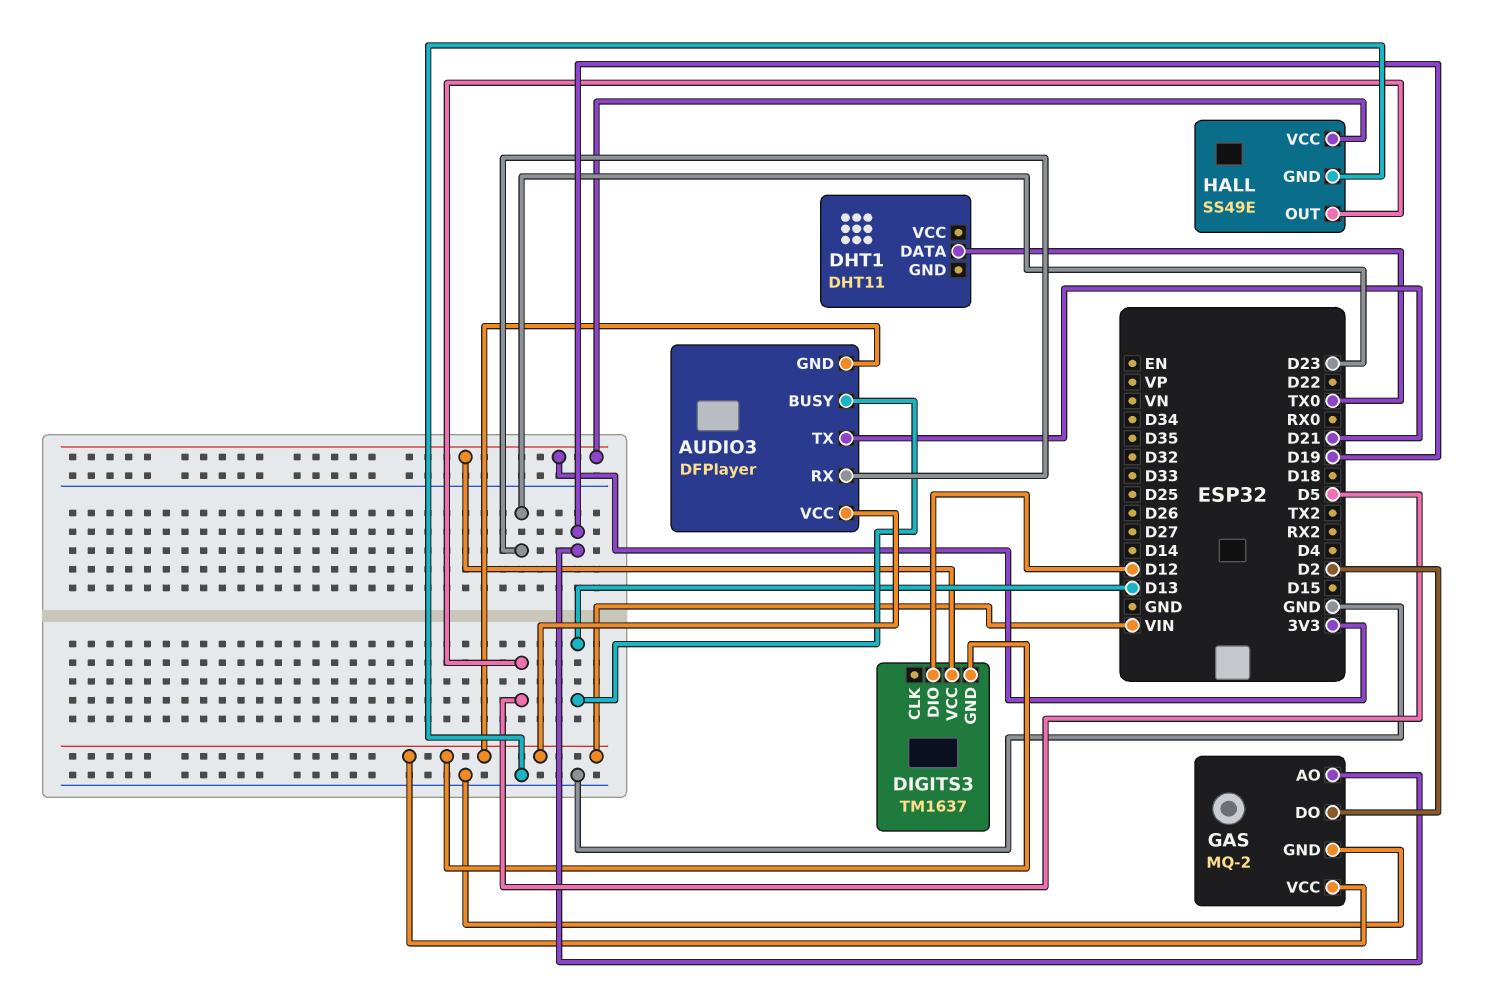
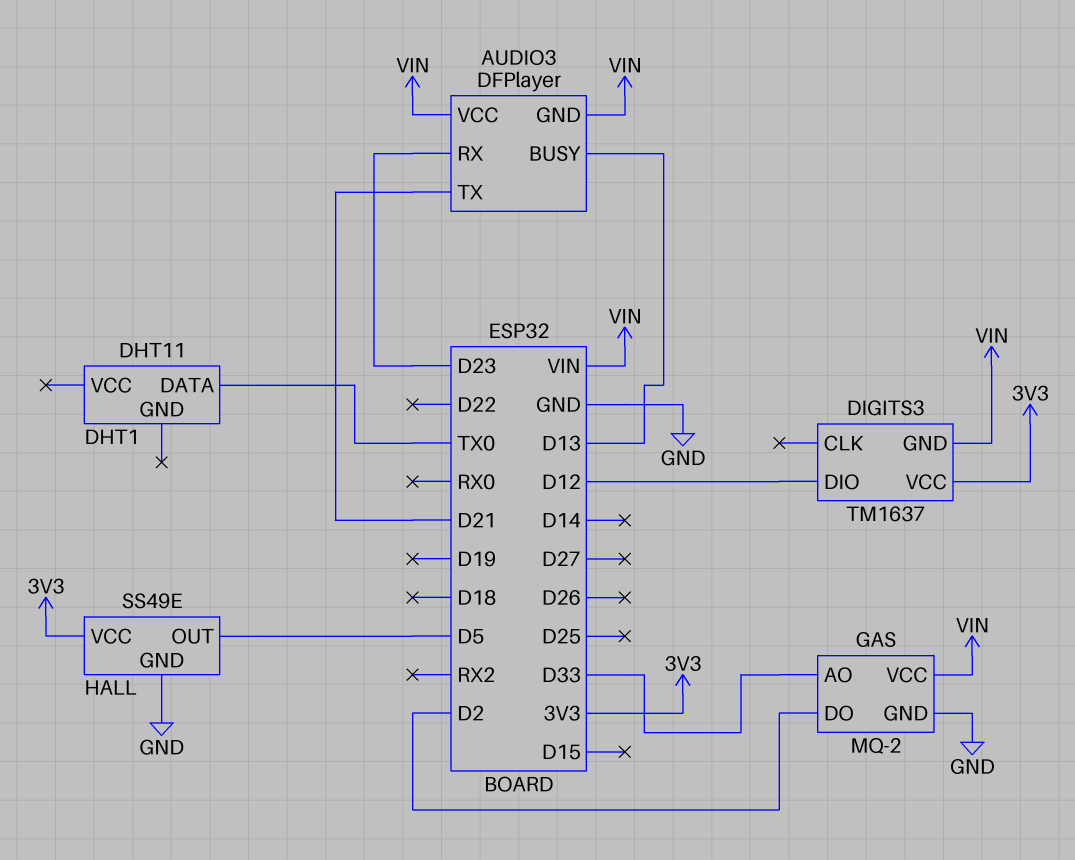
GAS pin AO: D19 -> D33

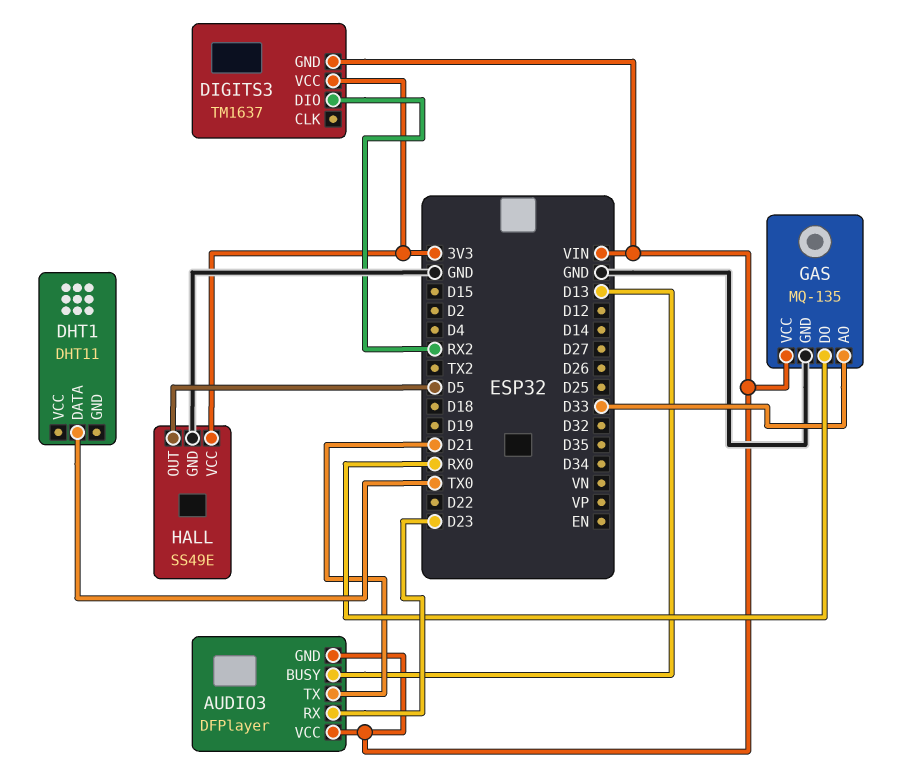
DIGITS3 pin DIO: D12 -> RX2
GAS: MQ-2 -> MQ-135
GAS pin DO: D2 -> RX0

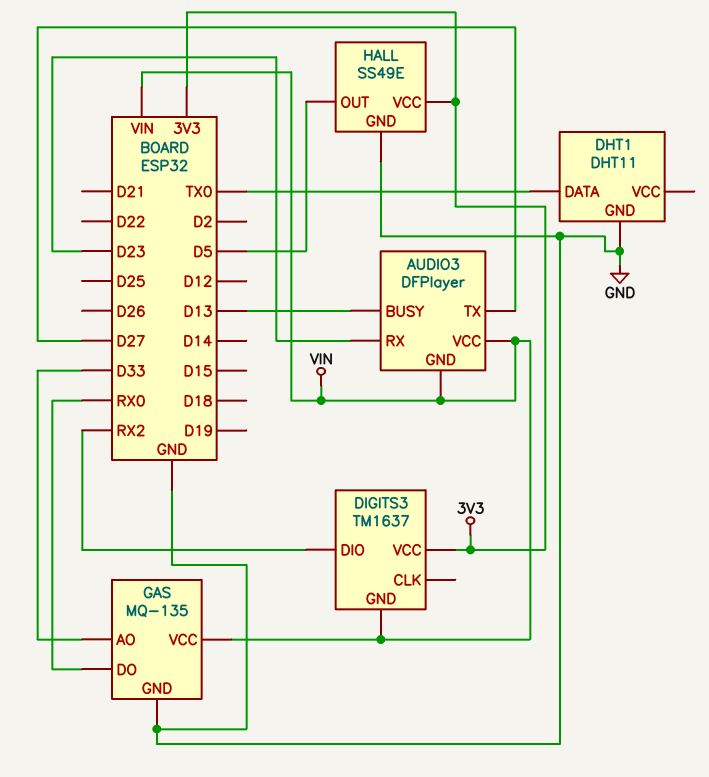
AUDIO3 pin TX: D21 -> D27
DHT1 pin GND: none -> GND

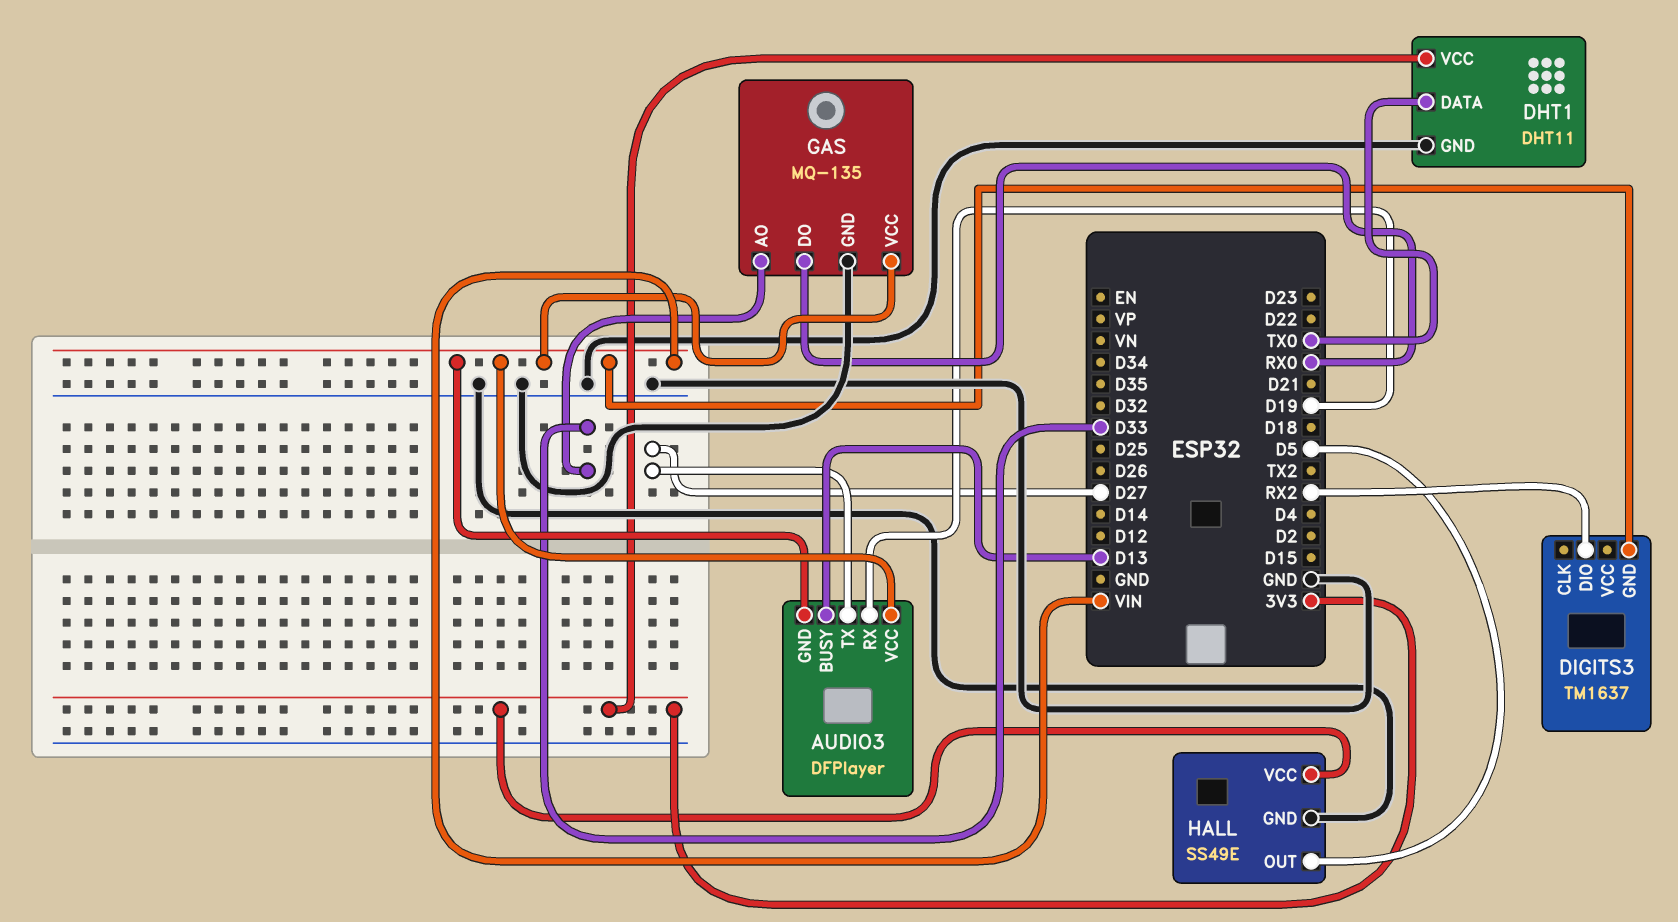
AUDIO3 pin RX: D23 -> D19
DHT1 pin VCC: none -> 3V3
DIGITS3 pin VCC: 3V3 -> none

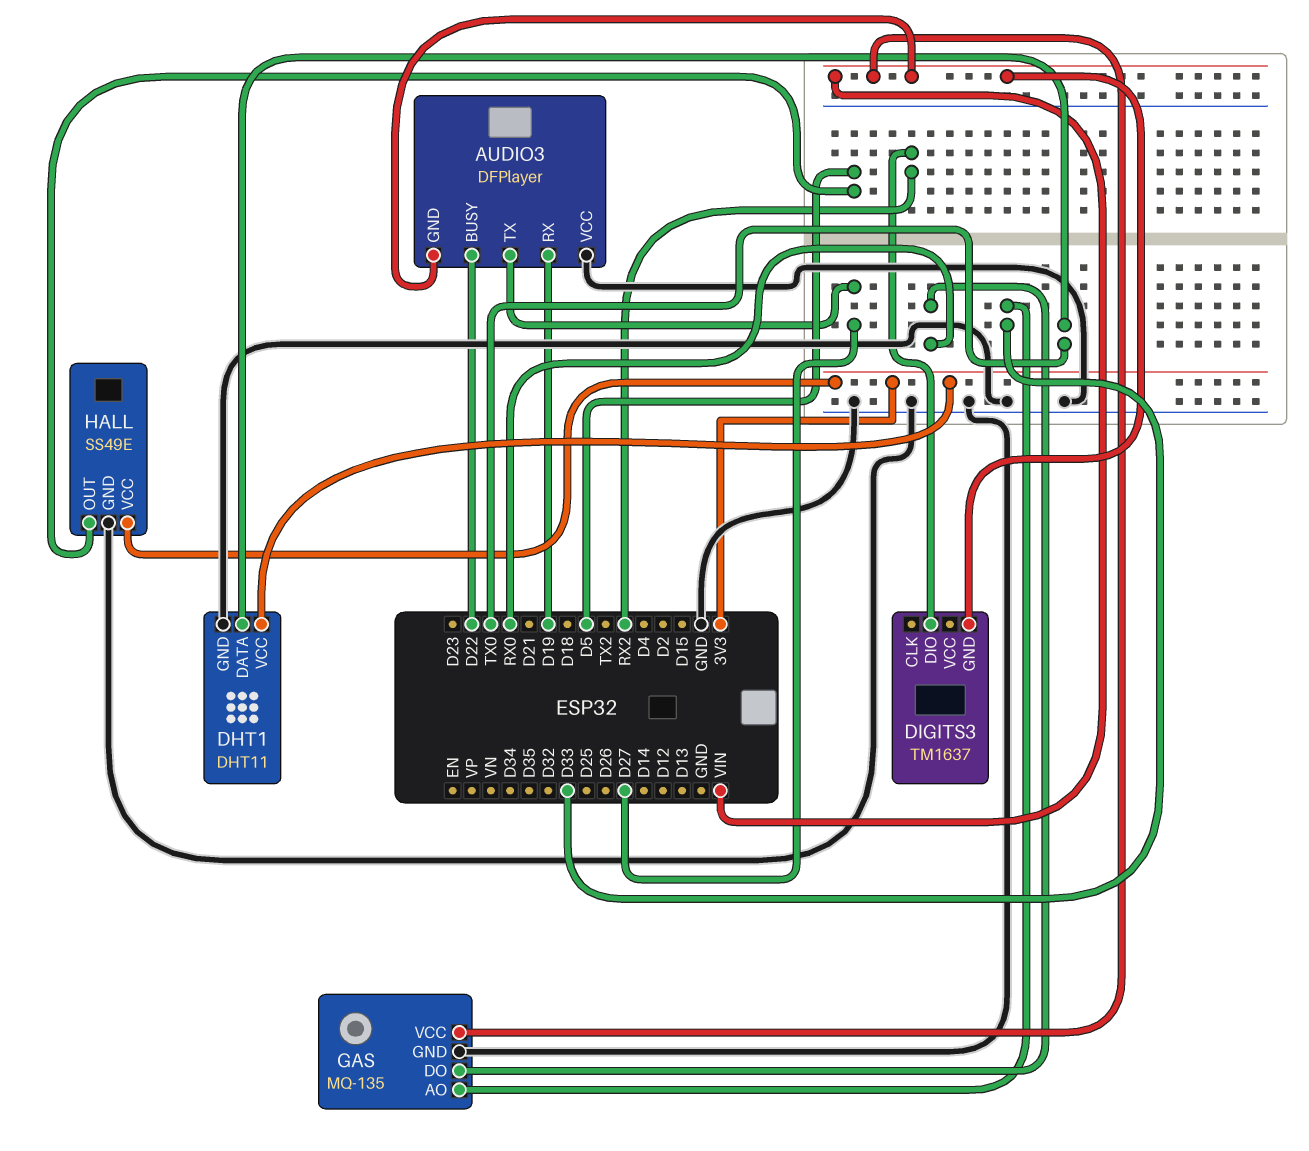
AUDIO3 pin BUSY: D13 -> D22
AUDIO3 pin VCC: VIN -> GND

